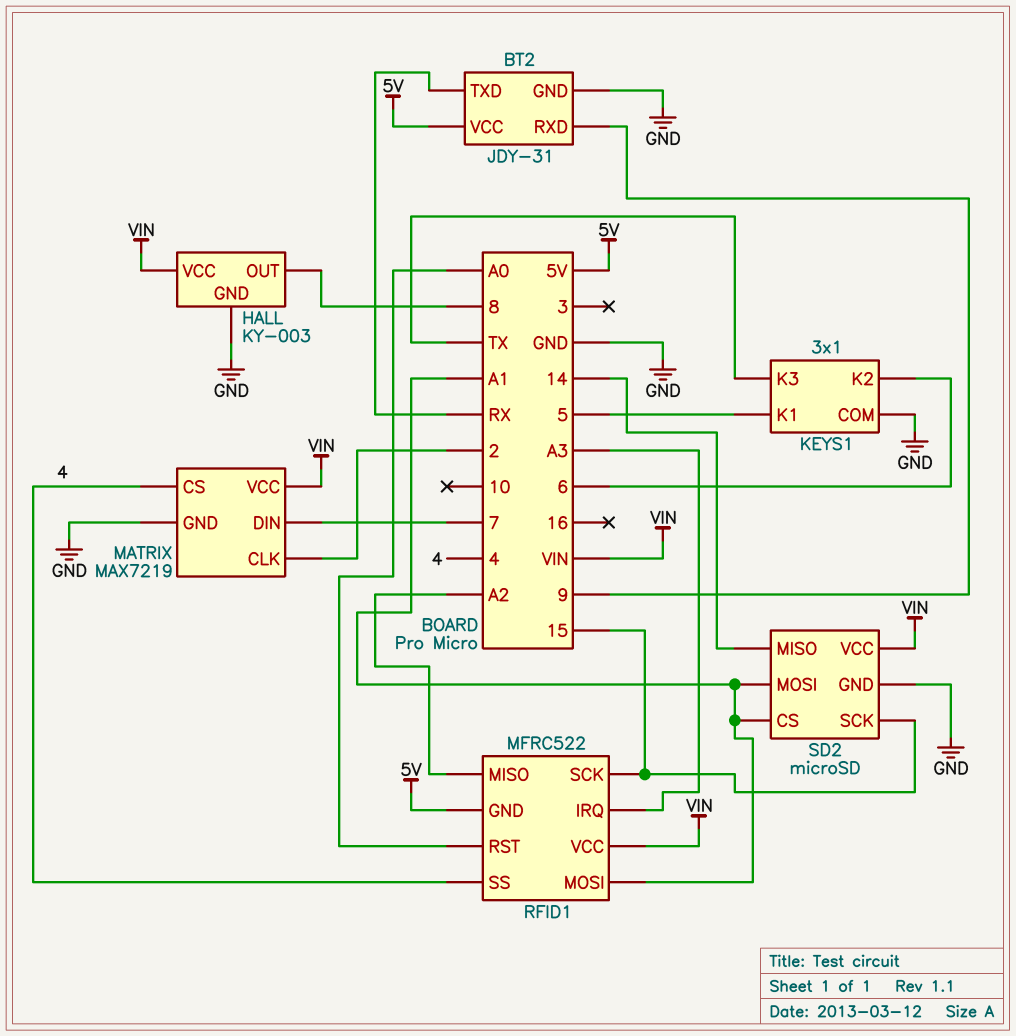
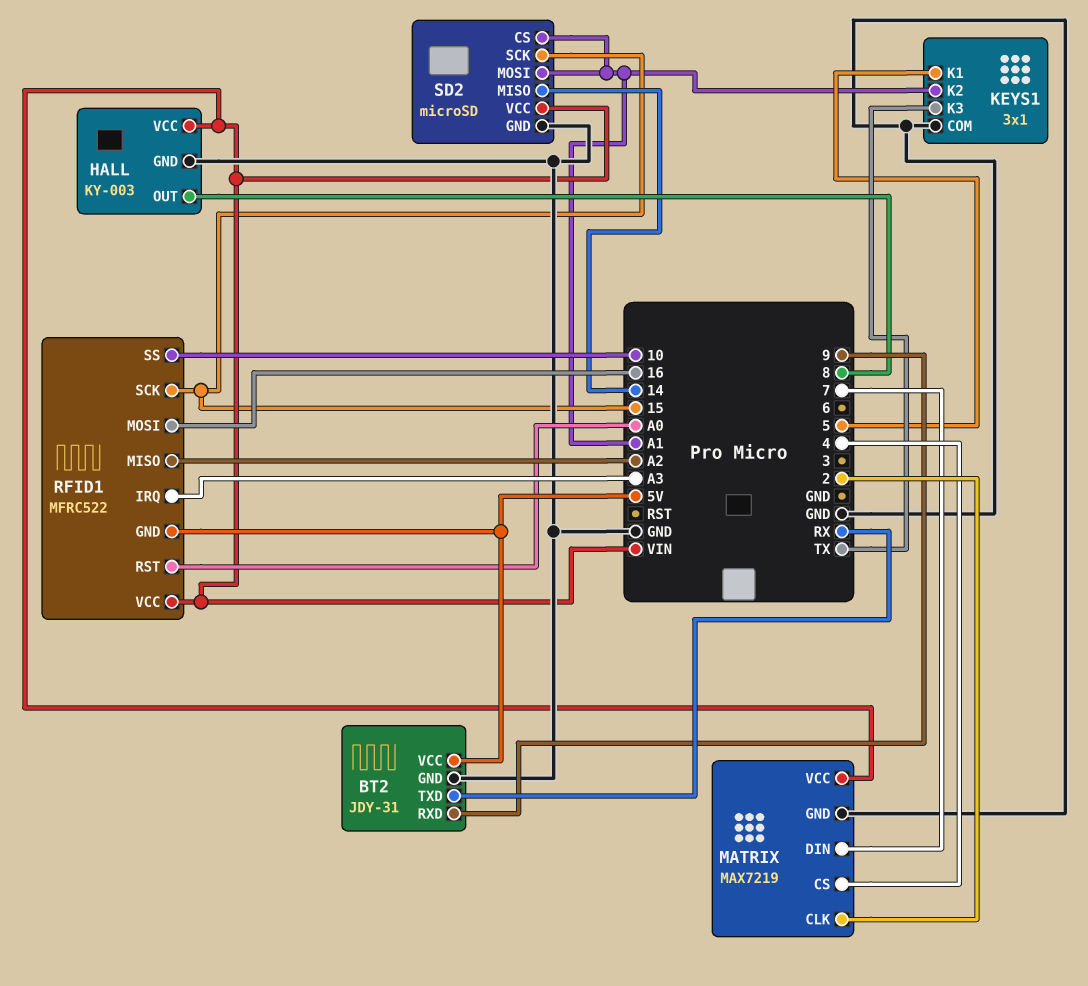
KEYS1 pin K2: 6 -> A1
RFID1 pin MOSI: A1 -> 16
RFID1 pin SS: 4 -> 10

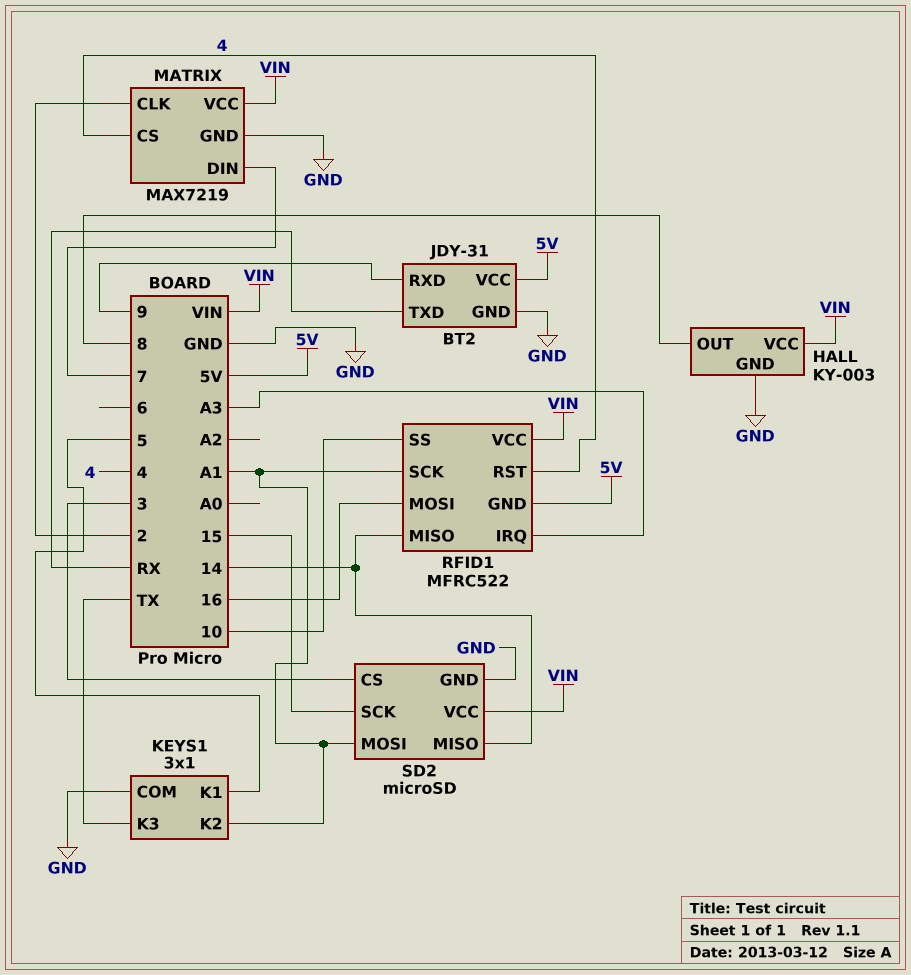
RFID1 pin MISO: A2 -> 14
RFID1 pin RST: A0 -> 4
RFID1 pin SCK: 15 -> A1
SD2 pin CS: A1 -> 3

